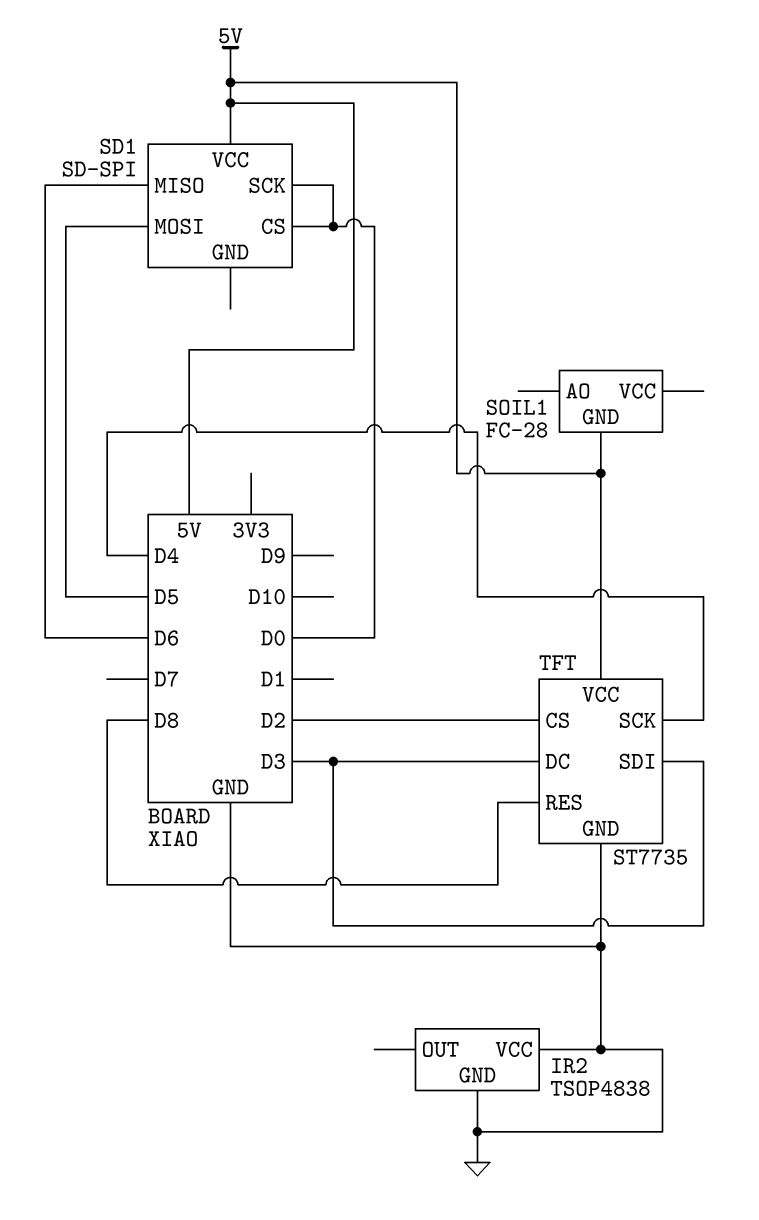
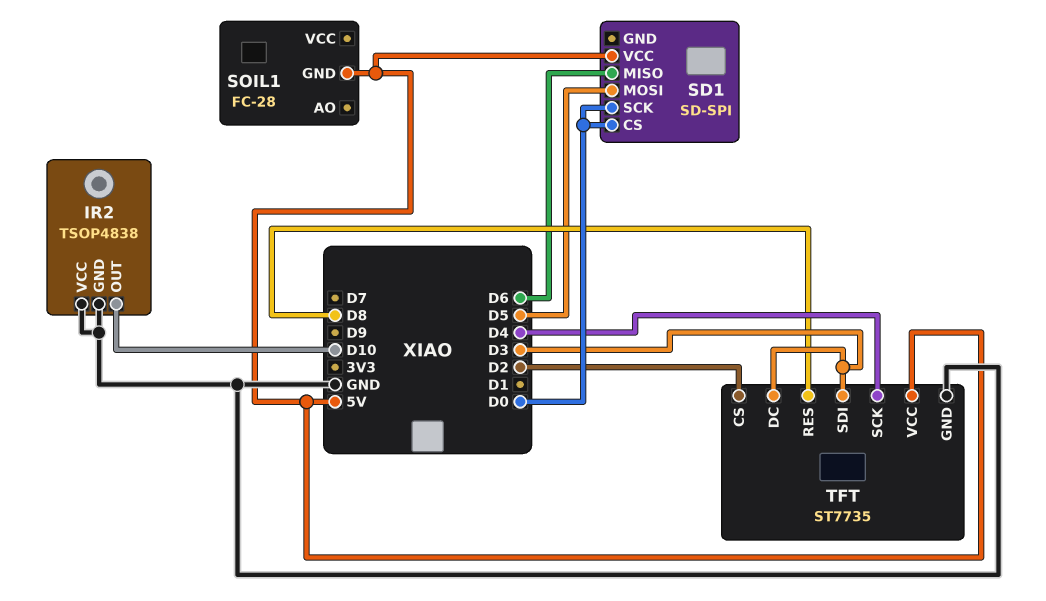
IR2 pin OUT: none -> D10

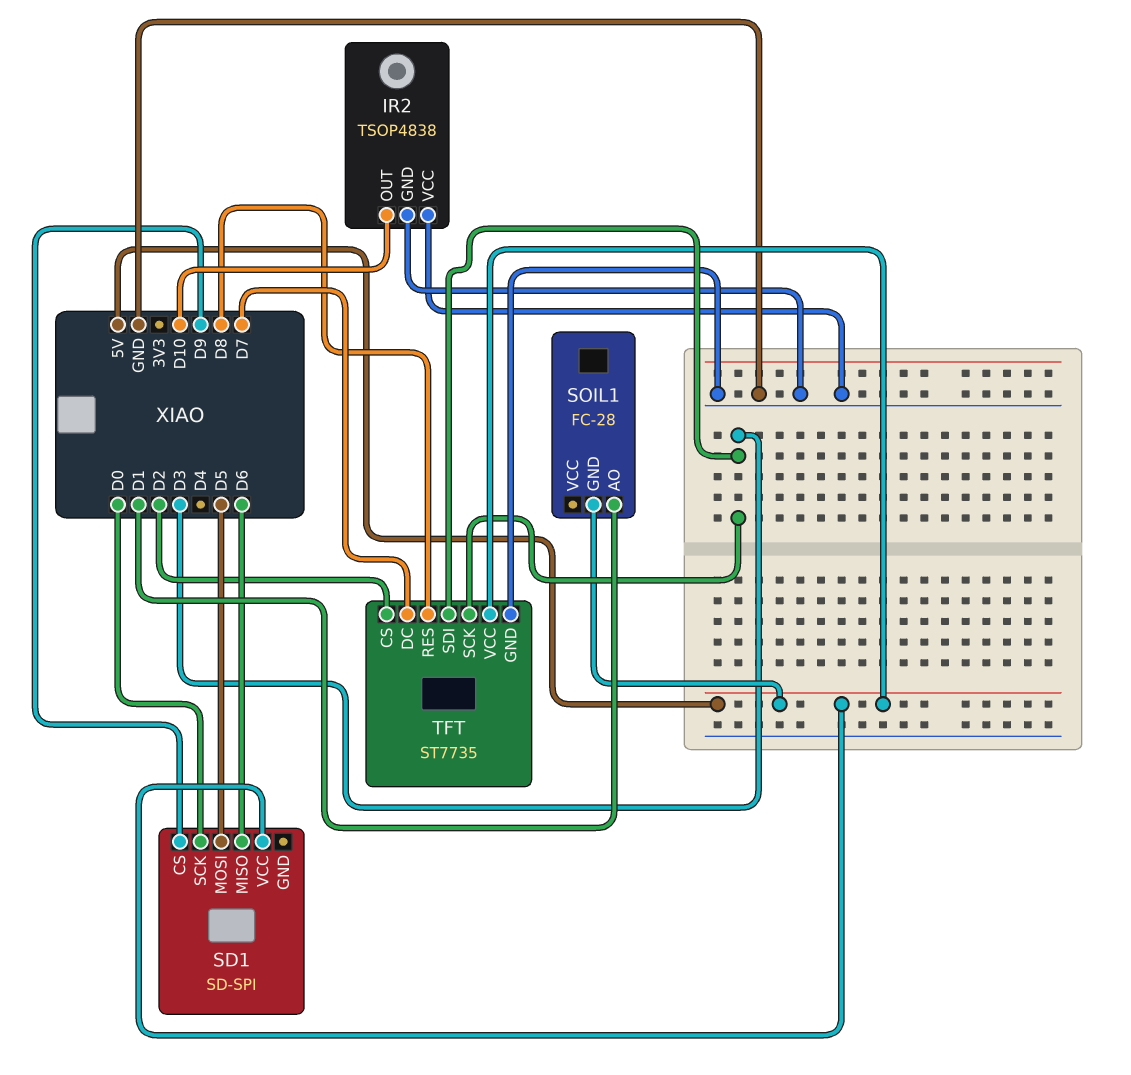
SD1 pin CS: D0 -> D9
SOIL1 pin AO: none -> D1
TFT pin DC: D3 -> D7
TFT pin SCK: D4 -> D3

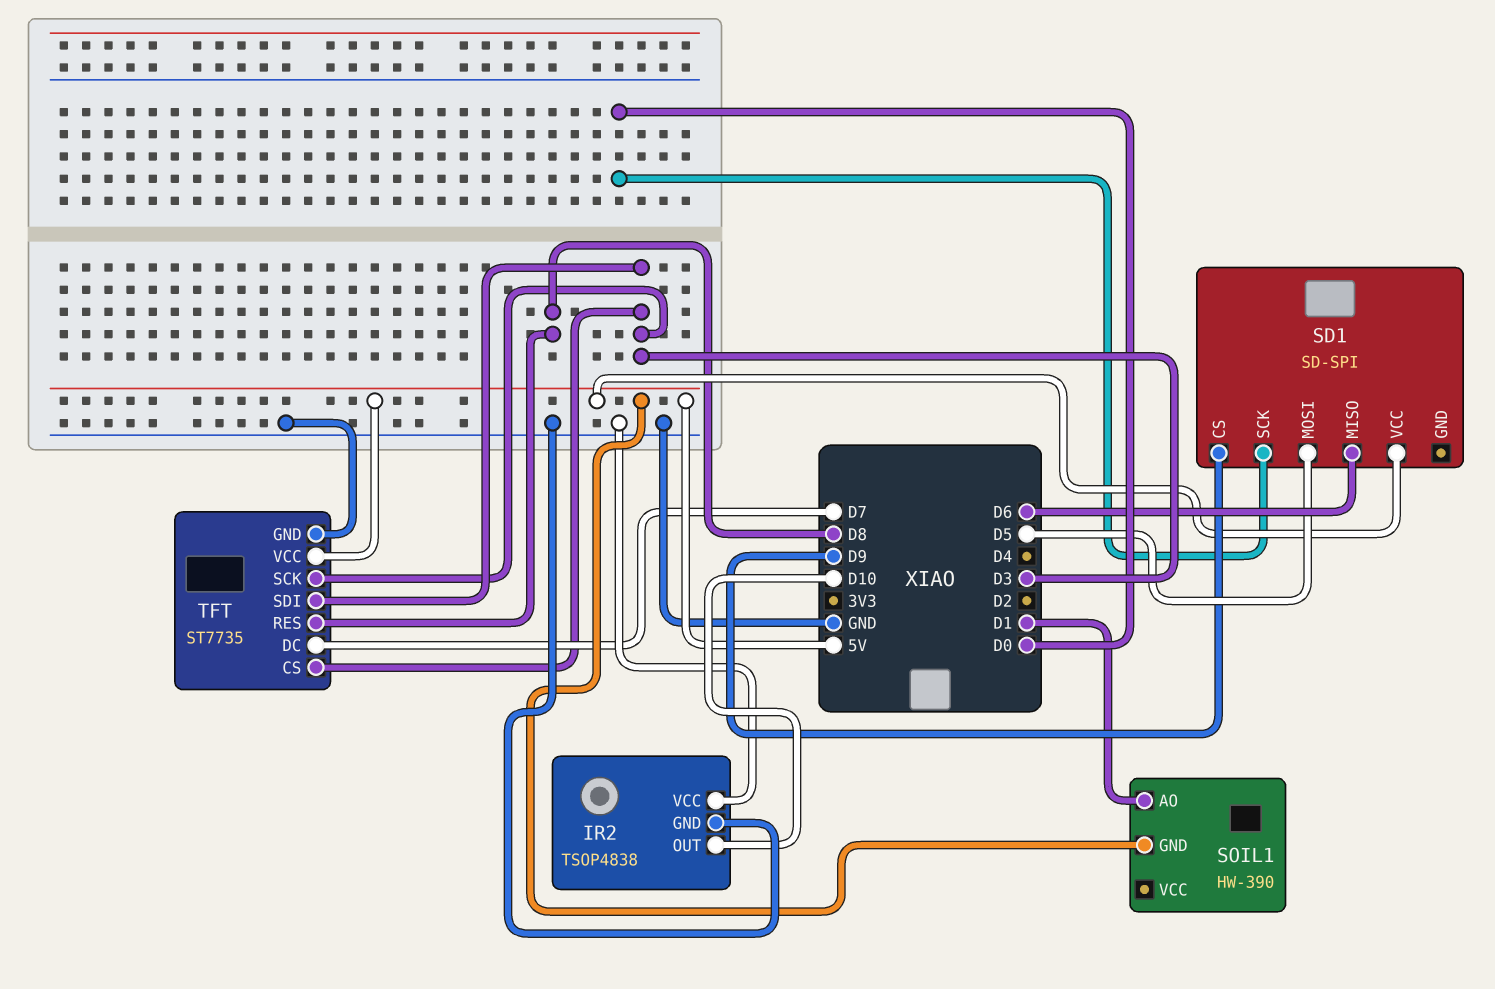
SOIL1: FC-28 -> HW-390
TFT pin CS: D2 -> D3

